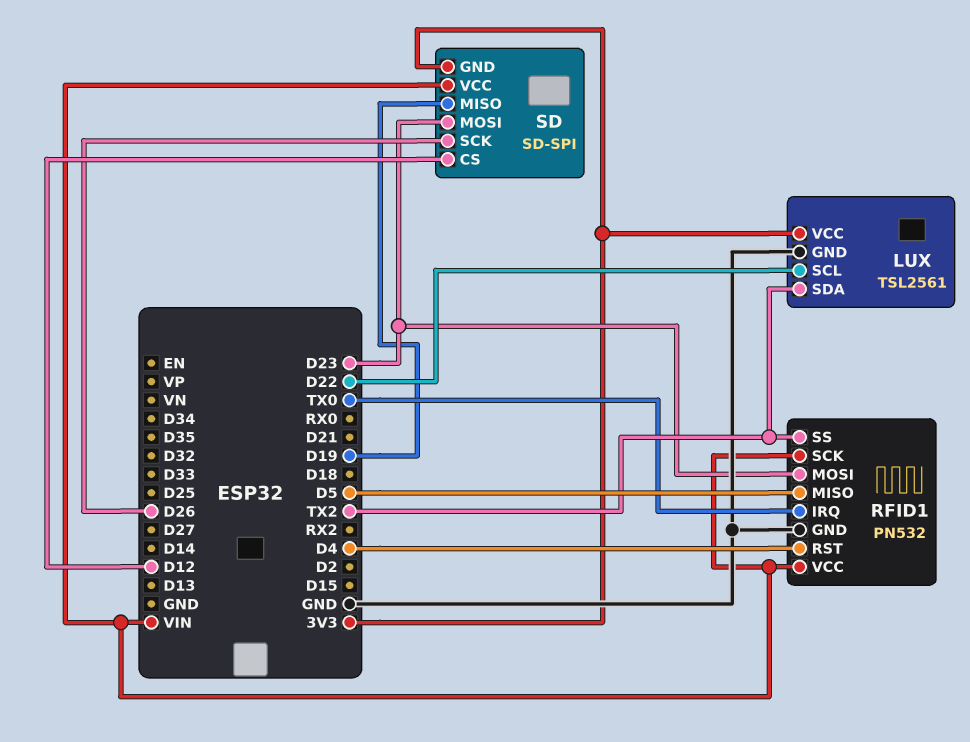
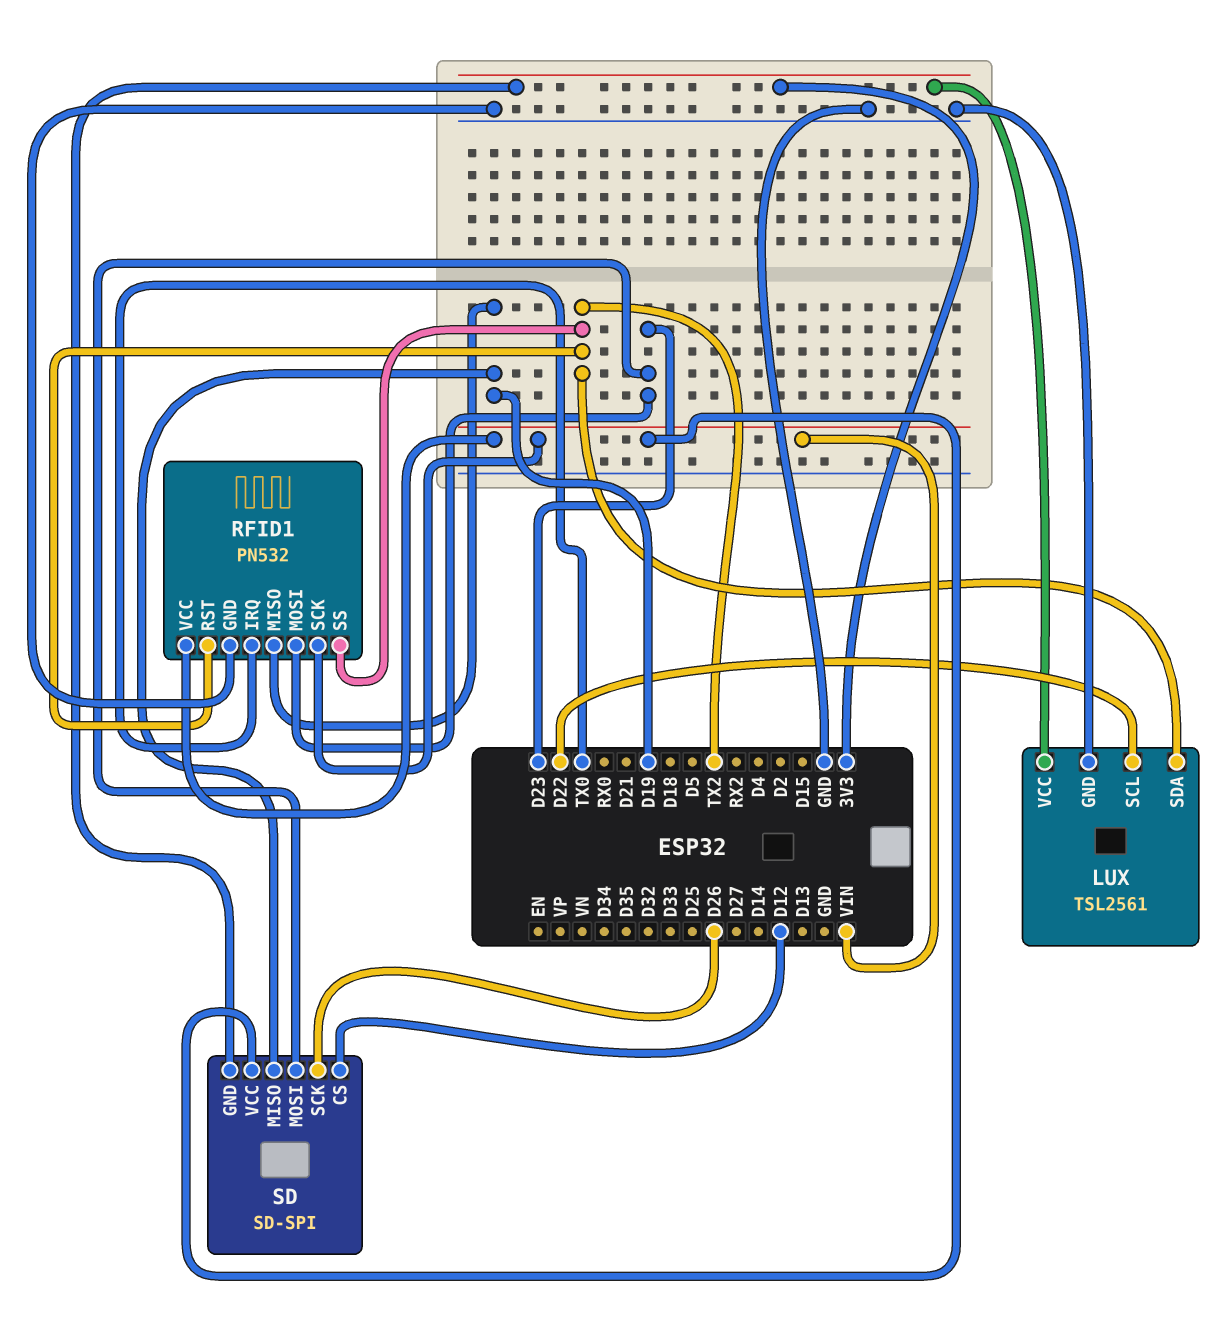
RFID1 pin MISO: D5 -> D19
RFID1 pin RST: D4 -> TX2

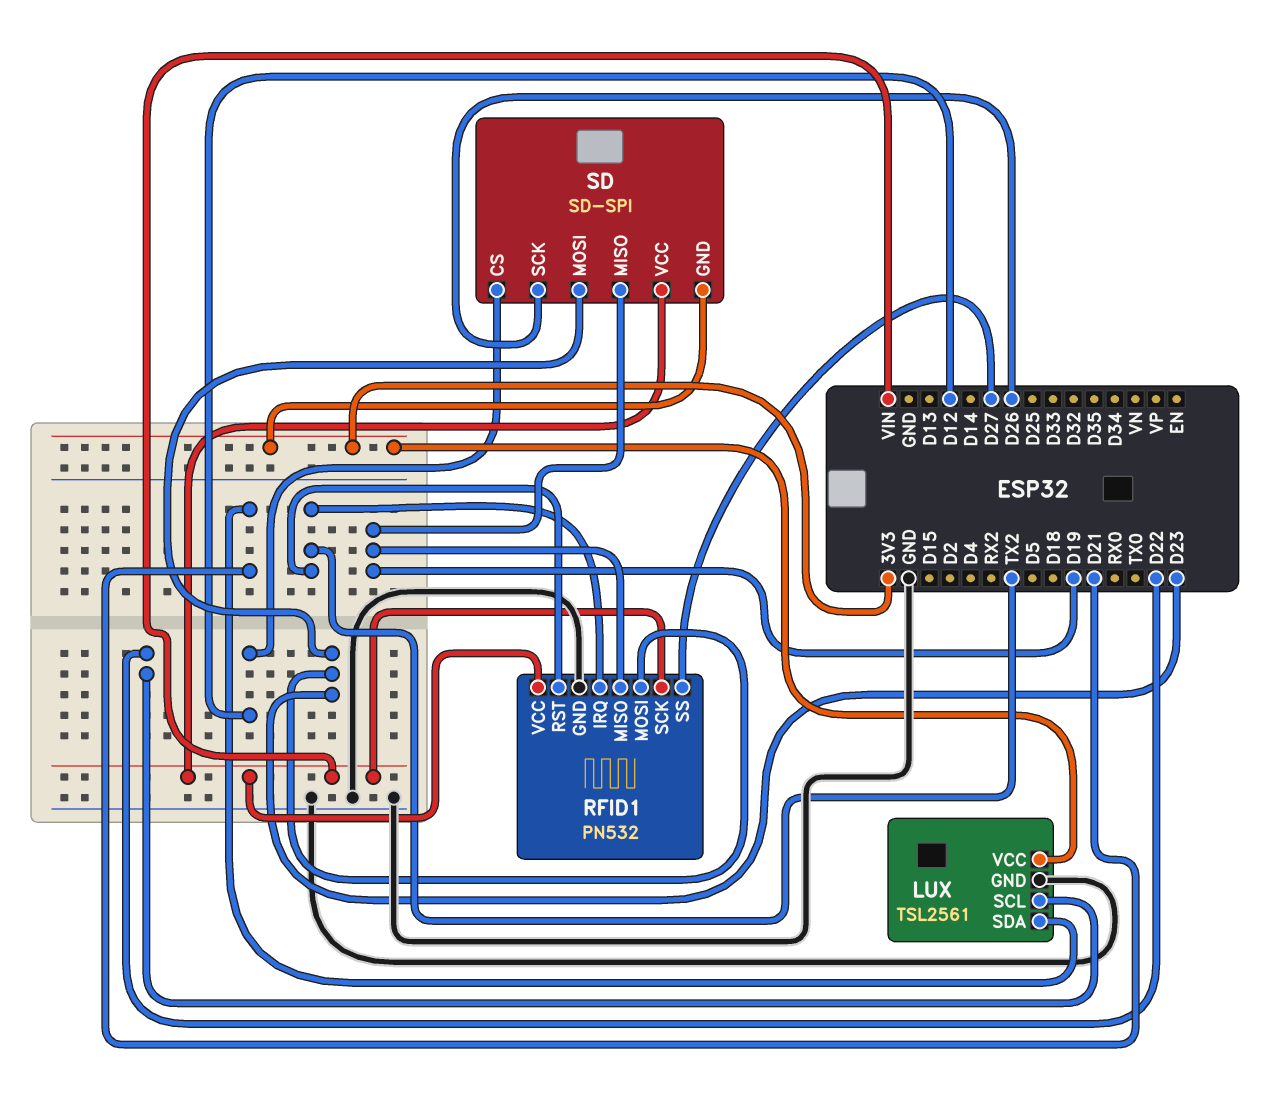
LUX pin SDA: TX2 -> D21
RFID1 pin IRQ: TX0 -> TX2
RFID1 pin SS: TX2 -> D27

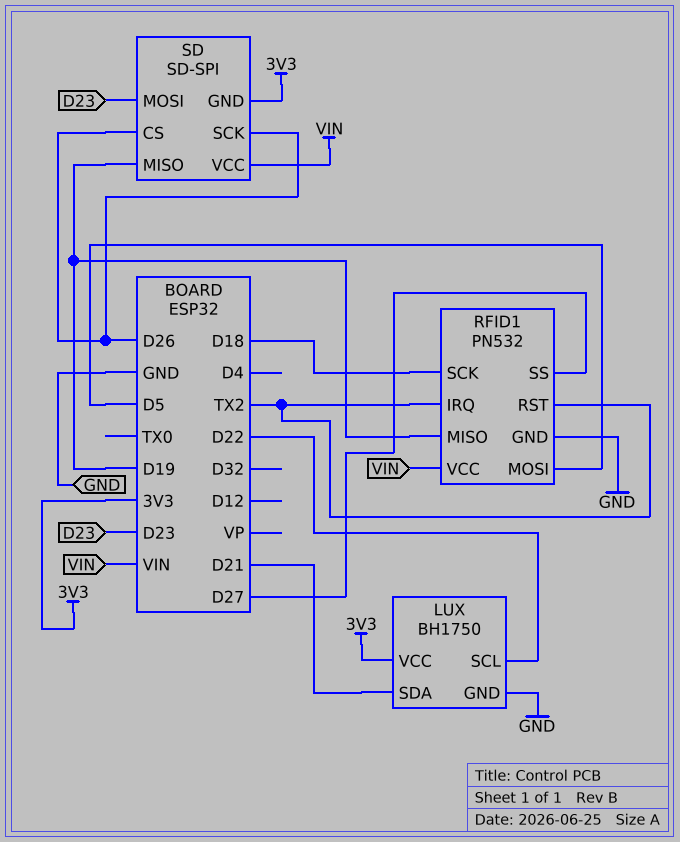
LUX: TSL2561 -> BH1750
RFID1 pin MOSI: D23 -> D5
RFID1 pin SCK: VIN -> D18
SD pin CS: D12 -> D26

